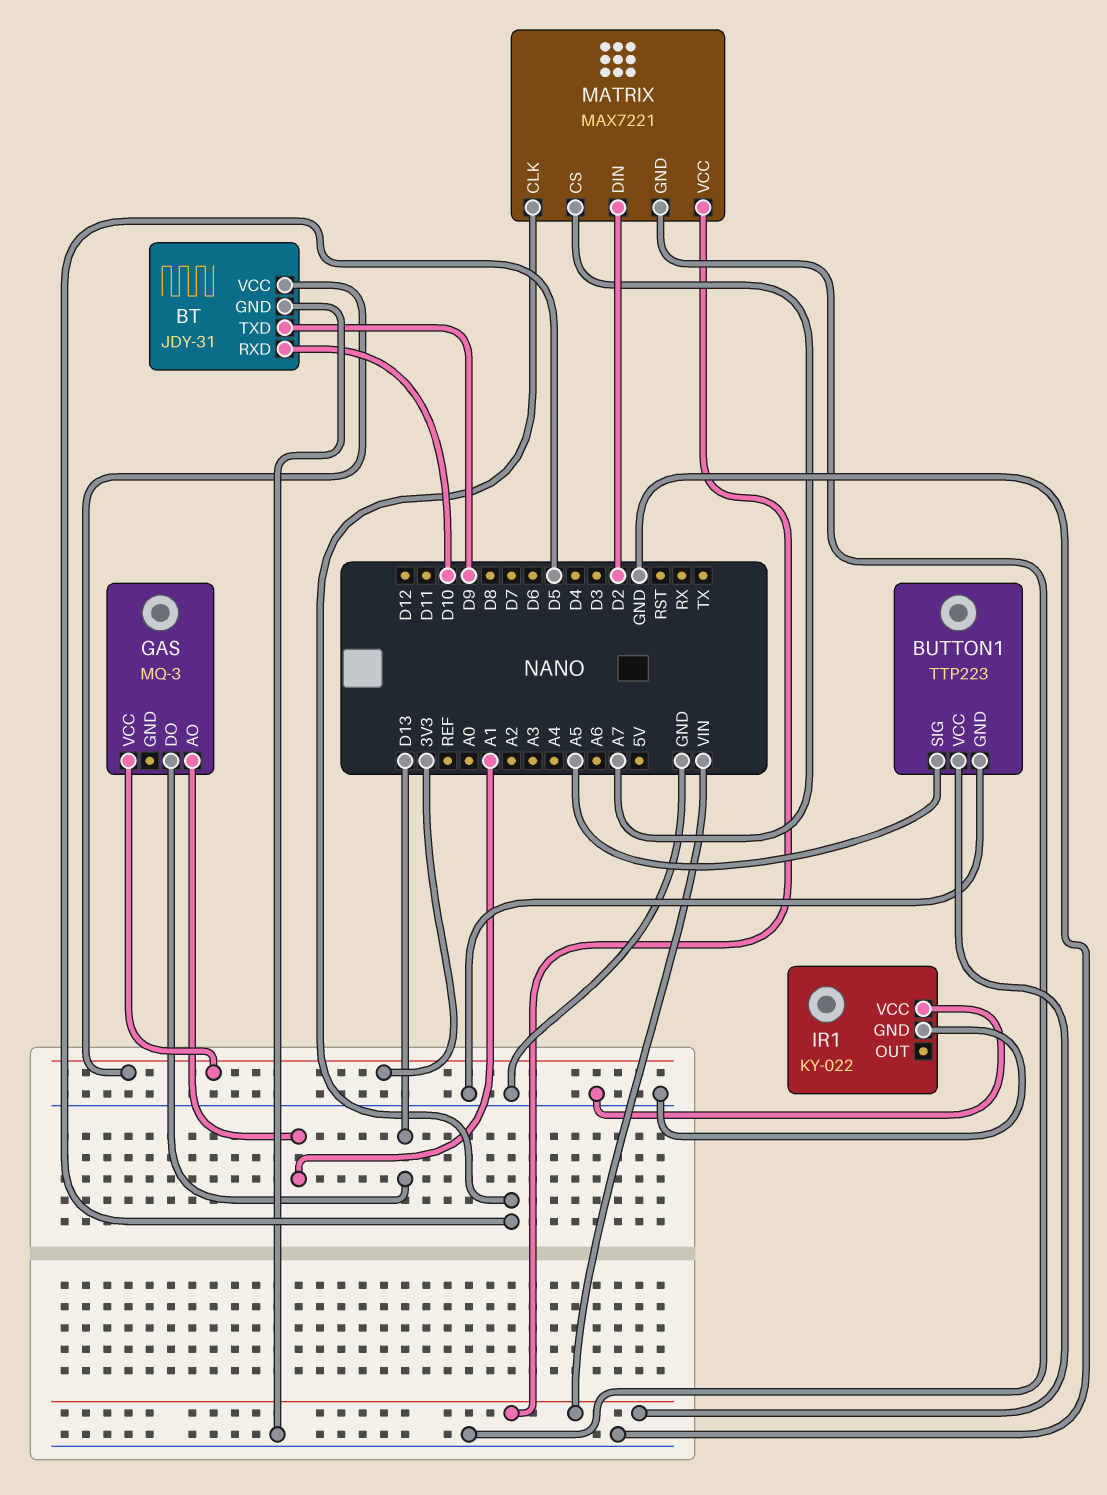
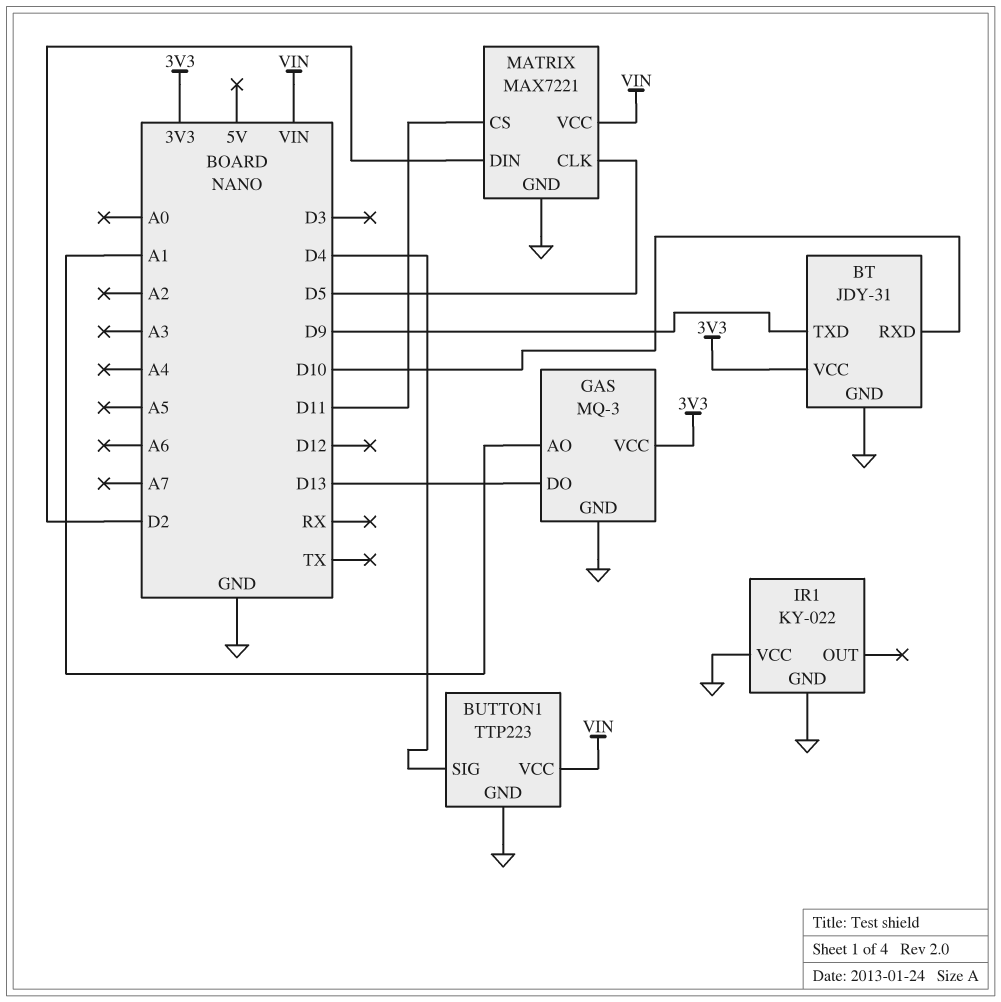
BUTTON1 pin SIG: A5 -> D4
GAS pin GND: none -> GND
MATRIX pin CS: A7 -> D11

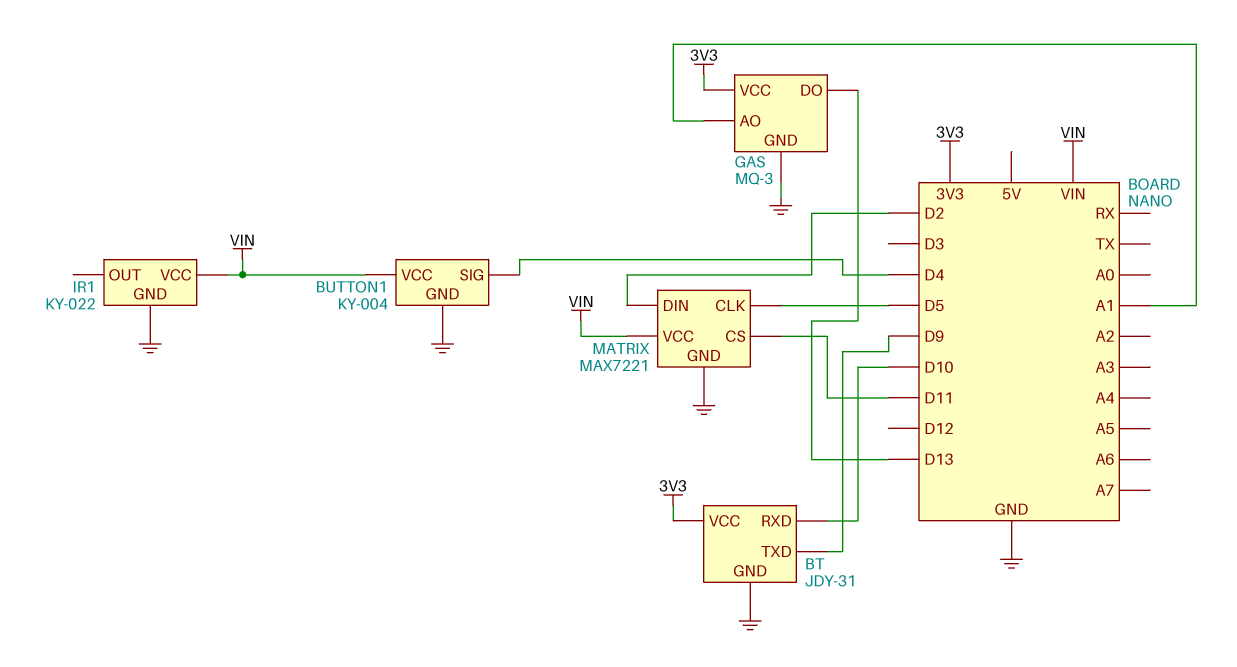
BUTTON1: TTP223 -> KY-004
IR1 pin VCC: GND -> VIN

